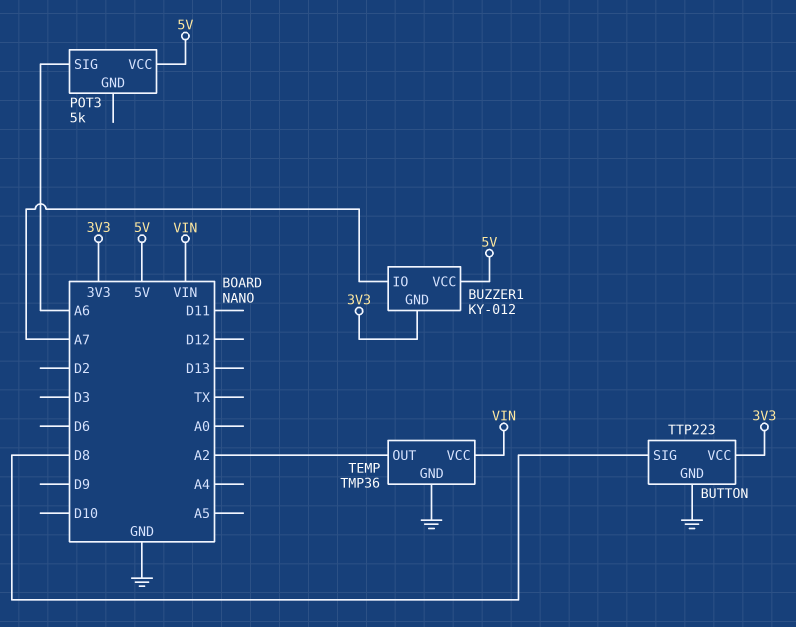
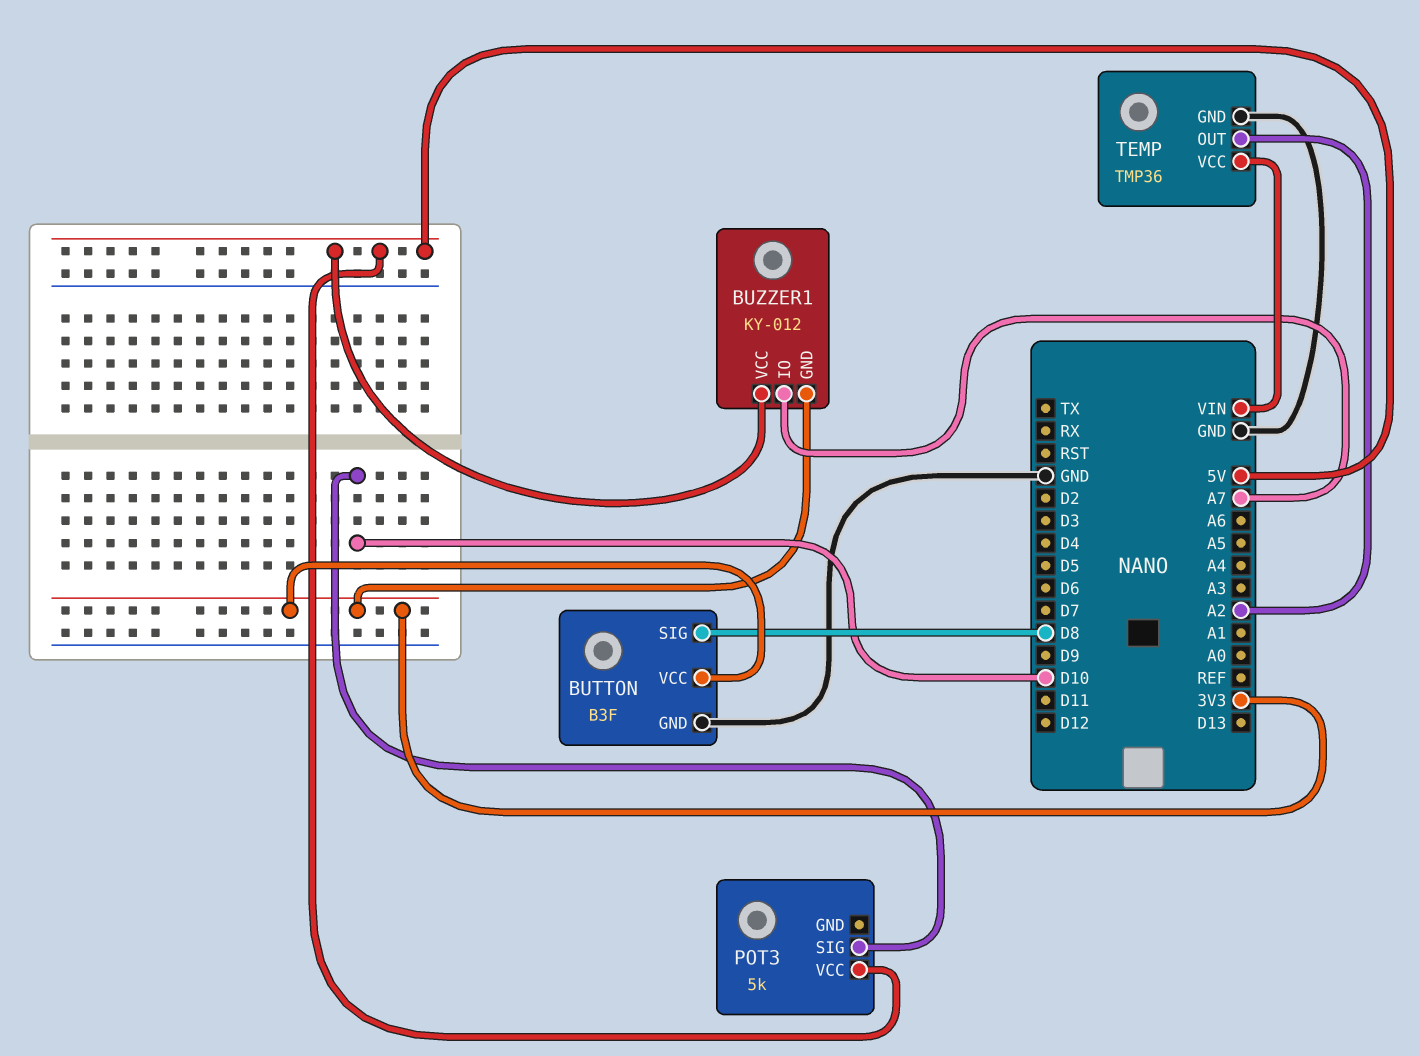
BUTTON: TTP223 -> B3F
POT3 pin SIG: A6 -> D10

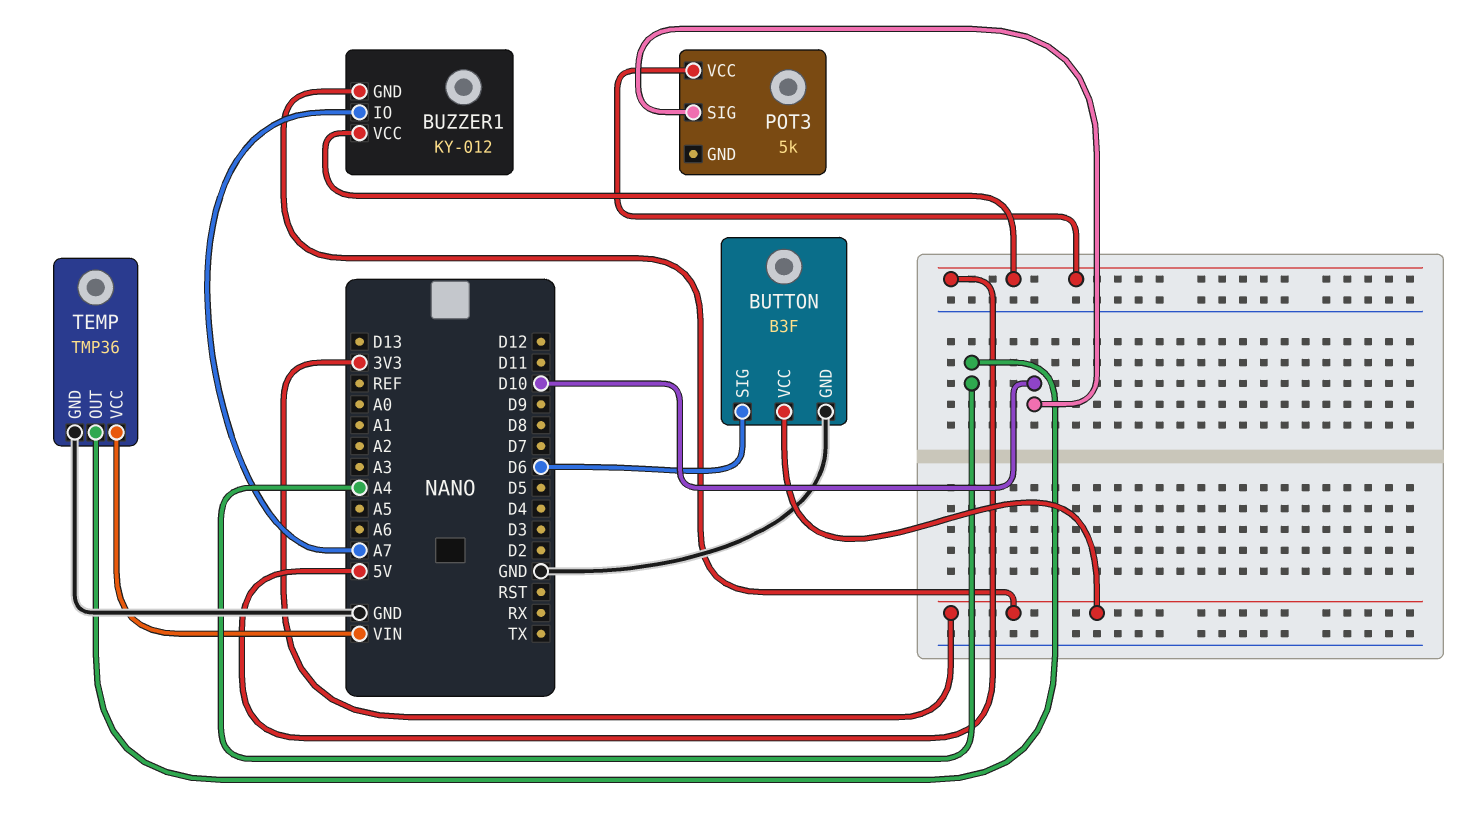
BUTTON pin SIG: D8 -> D6
TEMP pin OUT: A2 -> A4

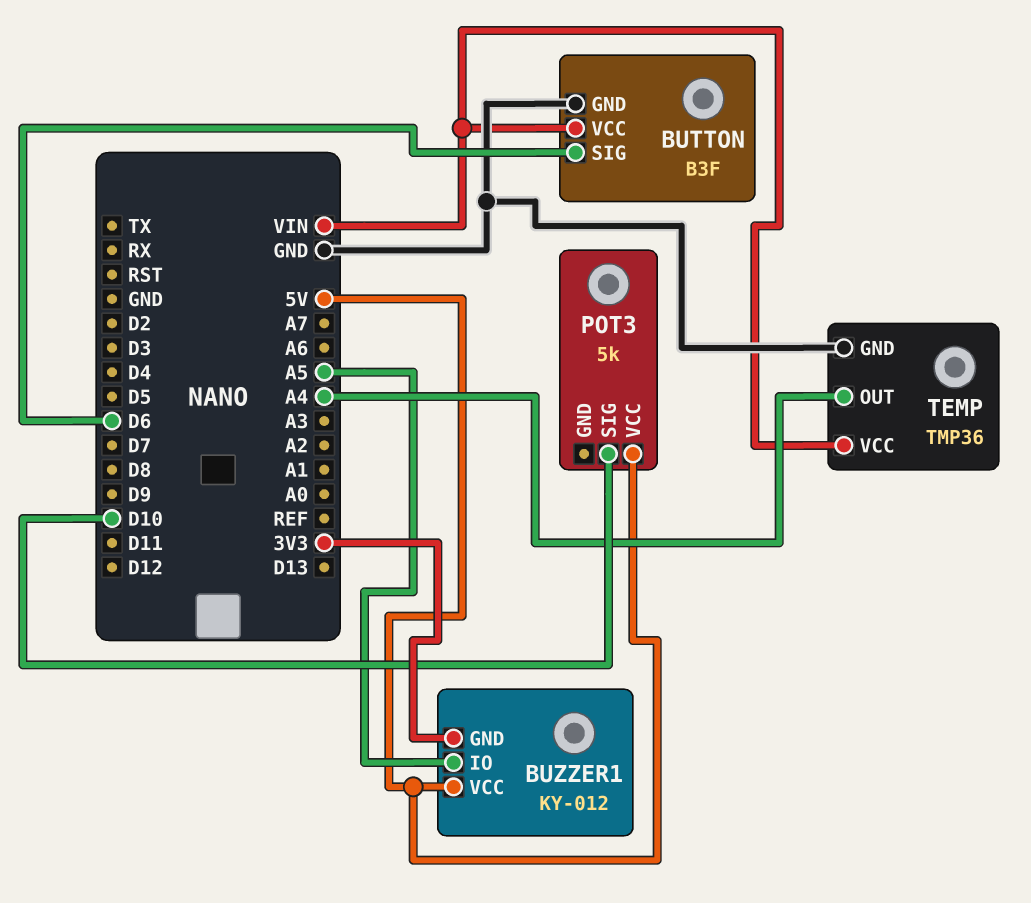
BUTTON pin VCC: 3V3 -> VIN
BUZZER1 pin IO: A7 -> A5

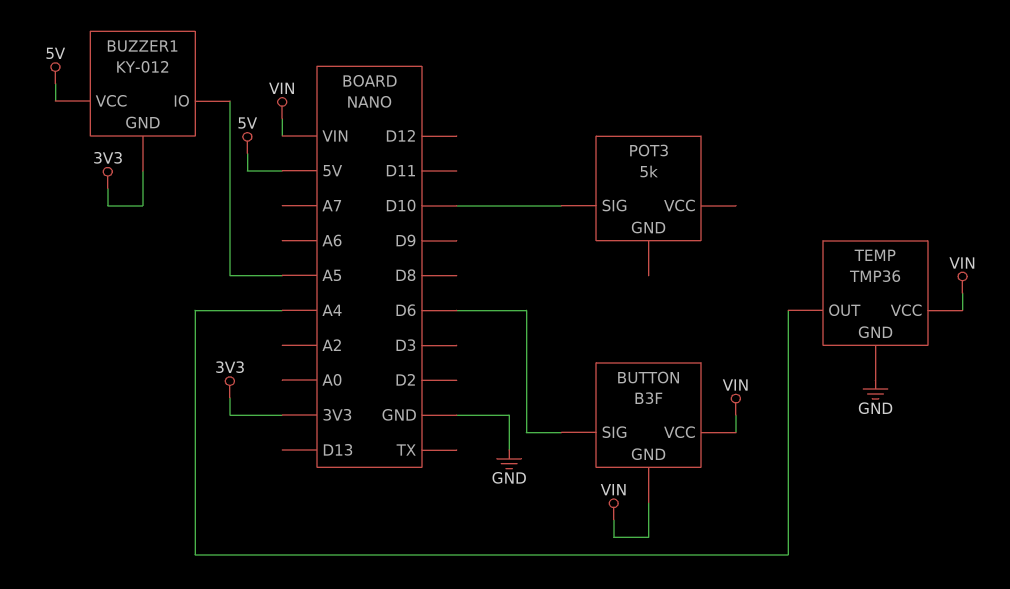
BUTTON pin GND: GND -> VIN
POT3 pin VCC: 5V -> none

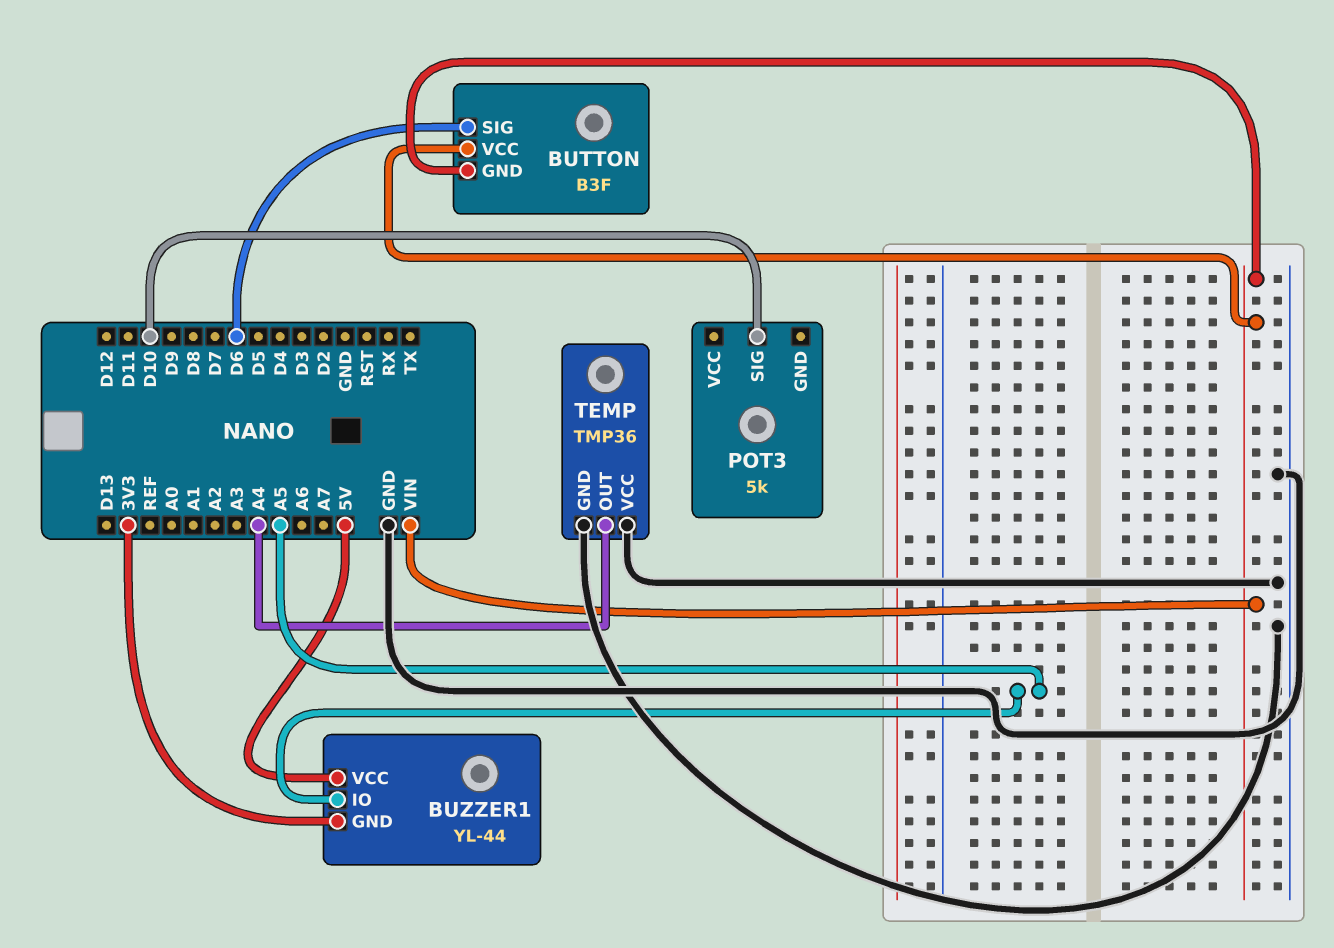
BUZZER1: KY-012 -> YL-44
TEMP pin VCC: VIN -> GND

